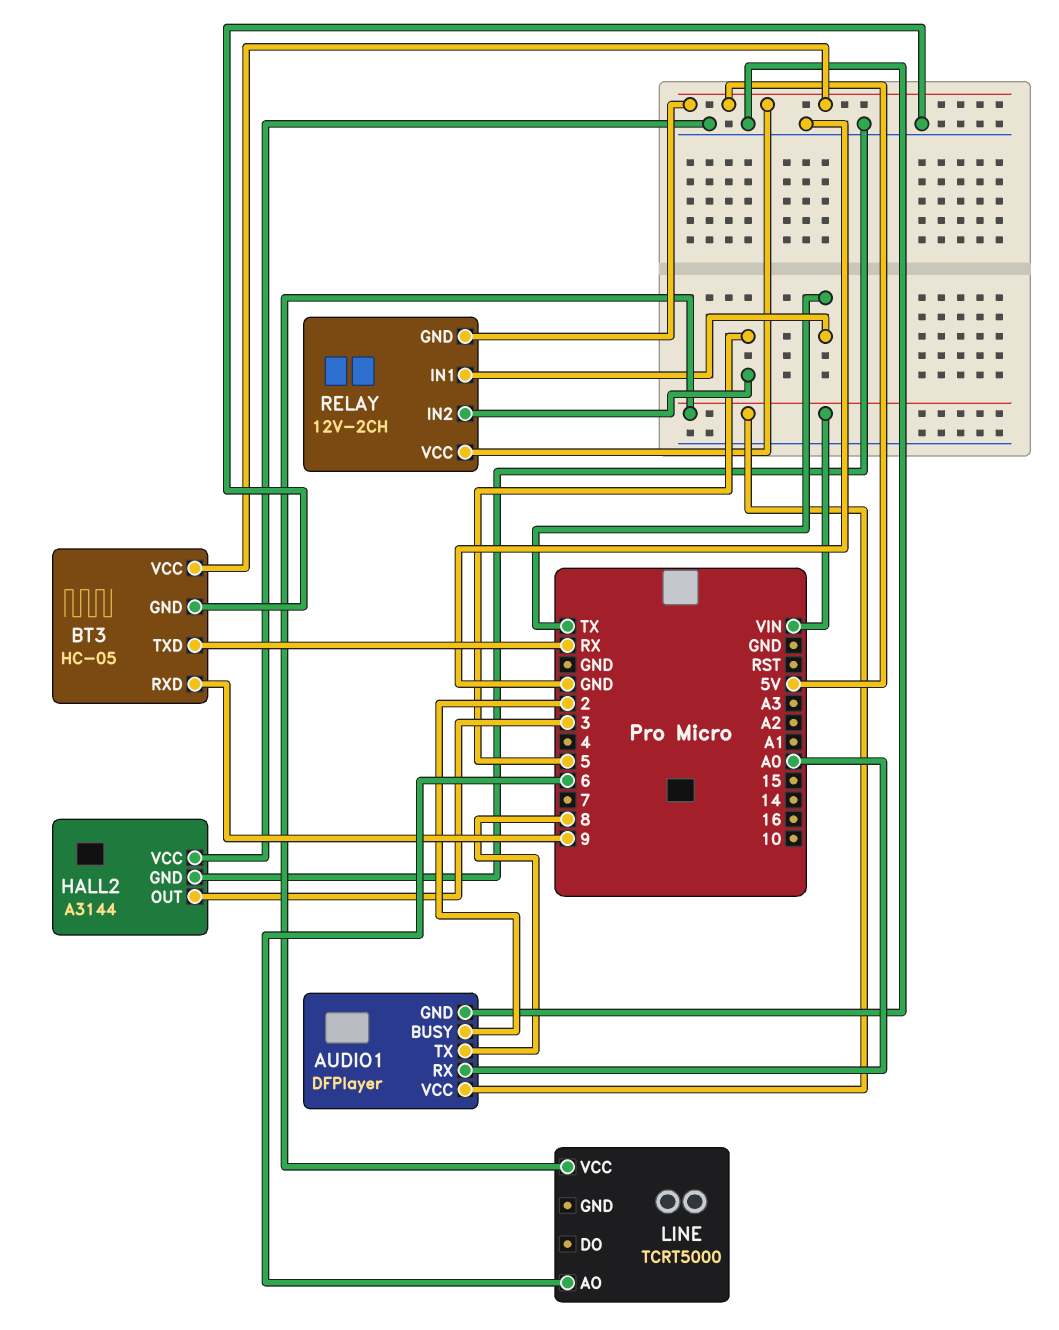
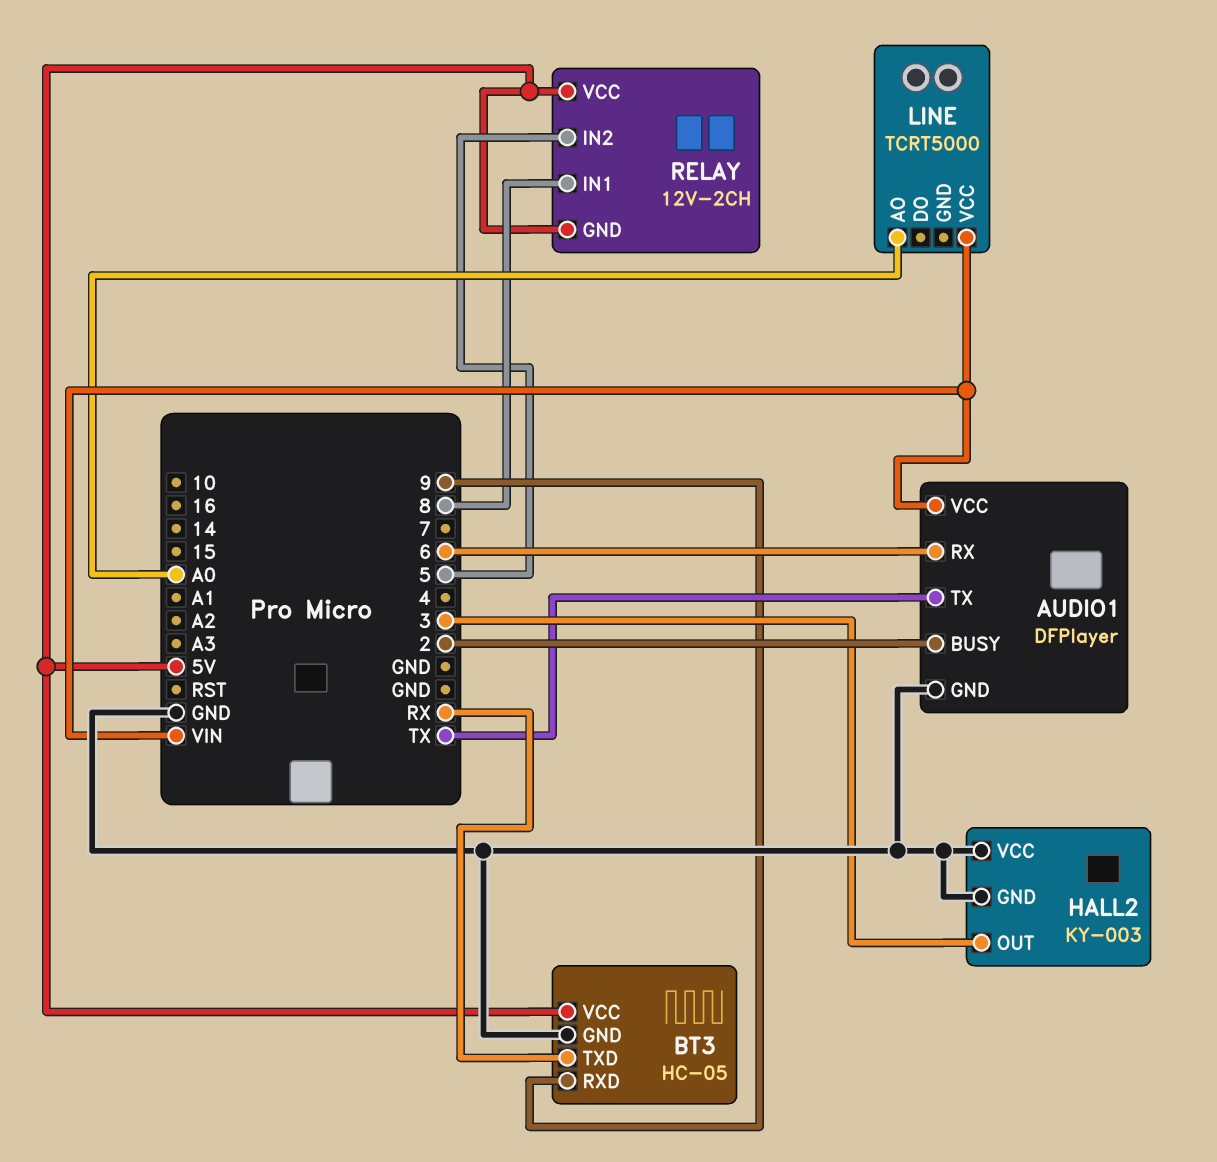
AUDIO1 pin RX: A0 -> 6
AUDIO1 pin TX: 8 -> TX
HALL2: A3144 -> KY-003
LINE pin AO: 6 -> A0
RELAY pin IN1: TX -> 8

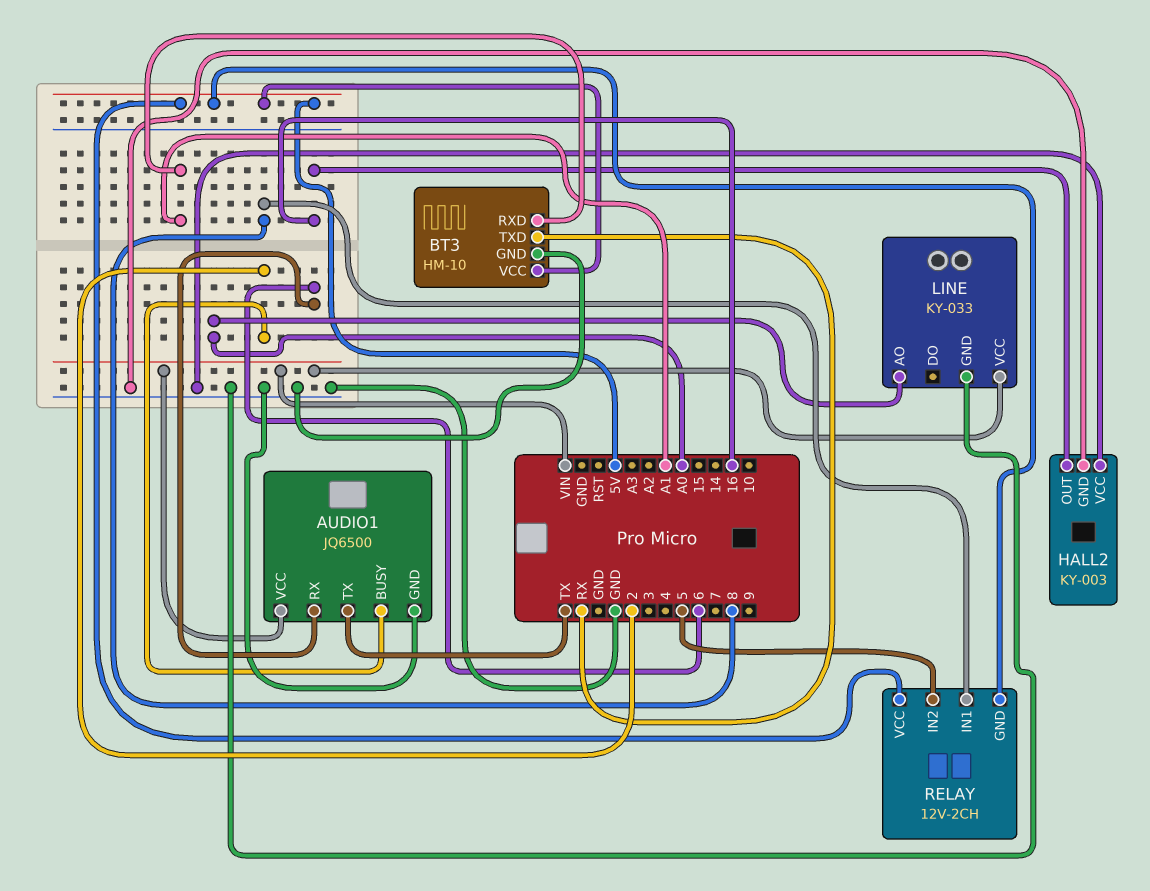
AUDIO1: DFPlayer -> JQ6500
BT3: HC-05 -> HM-10
BT3 pin RXD: 9 -> A1
HALL2 pin OUT: 3 -> 16
LINE: TCRT5000 -> KY-033
LINE pin GND: none -> GND

